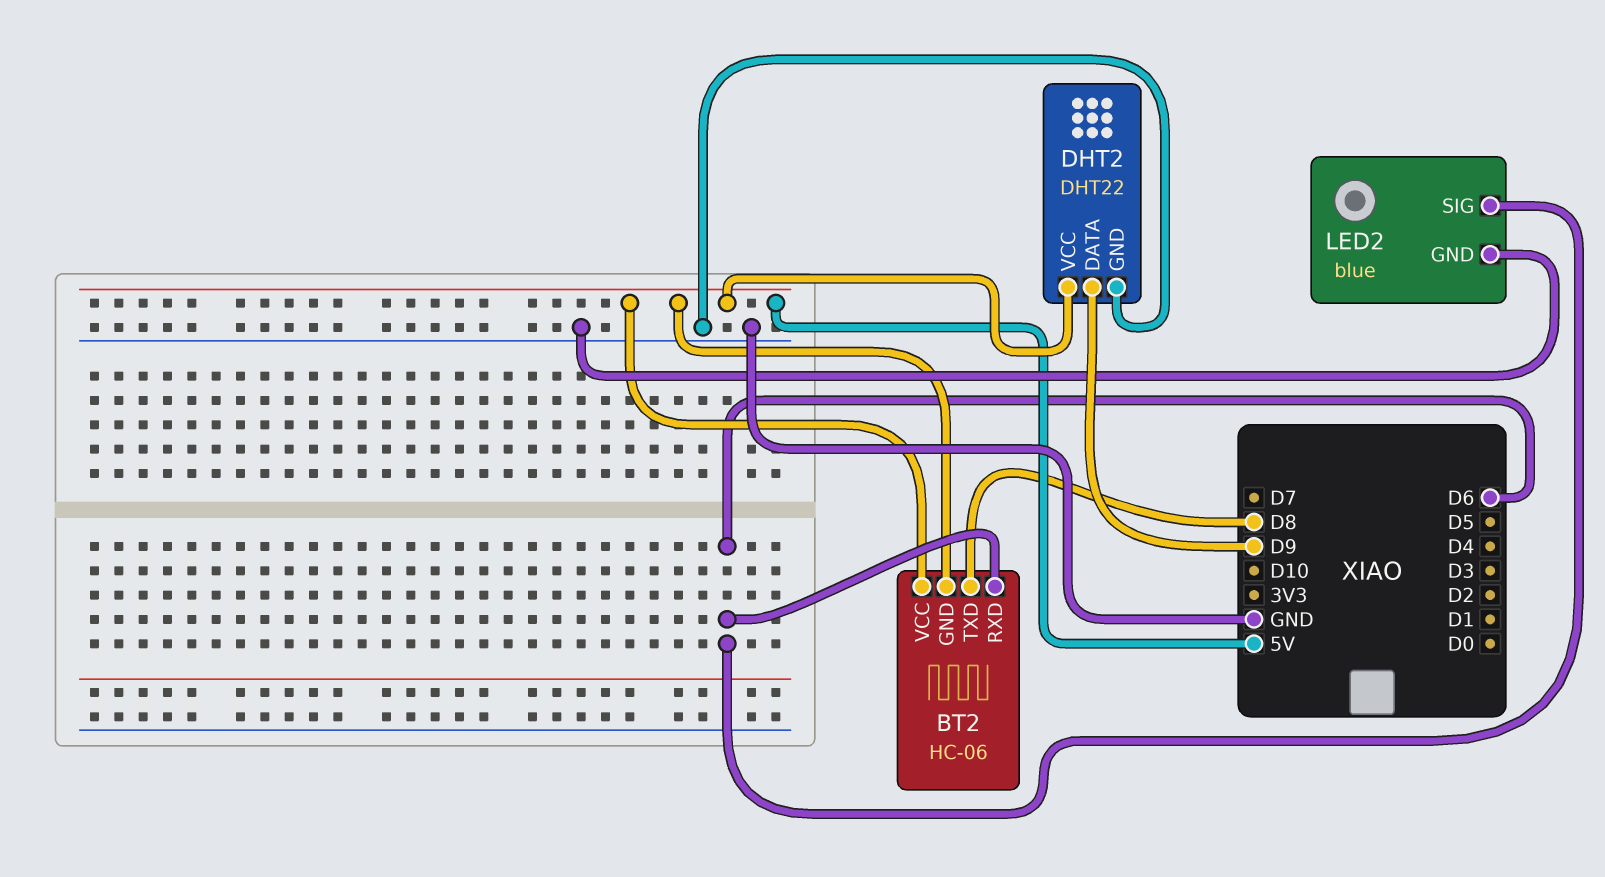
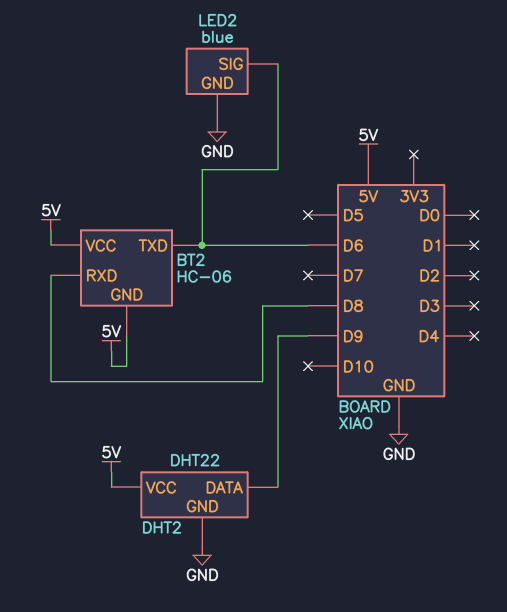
BT2 pin RXD: D6 -> D8
BT2 pin TXD: D8 -> D6

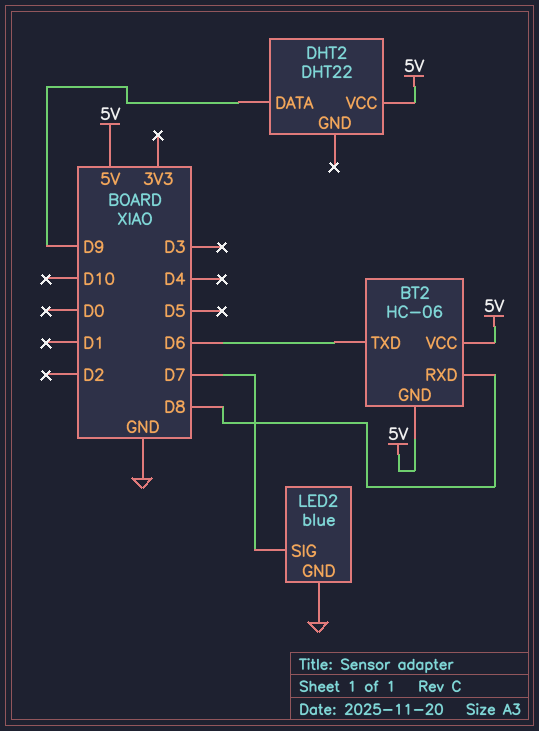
DHT2 pin GND: GND -> none
LED2 pin SIG: D6 -> D7

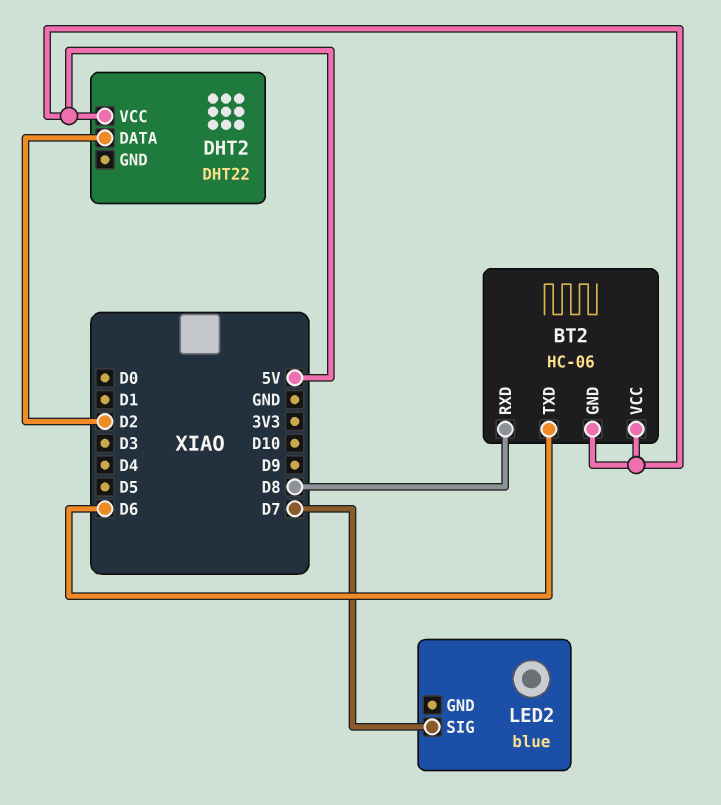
DHT2 pin DATA: D9 -> D2
LED2 pin GND: GND -> none

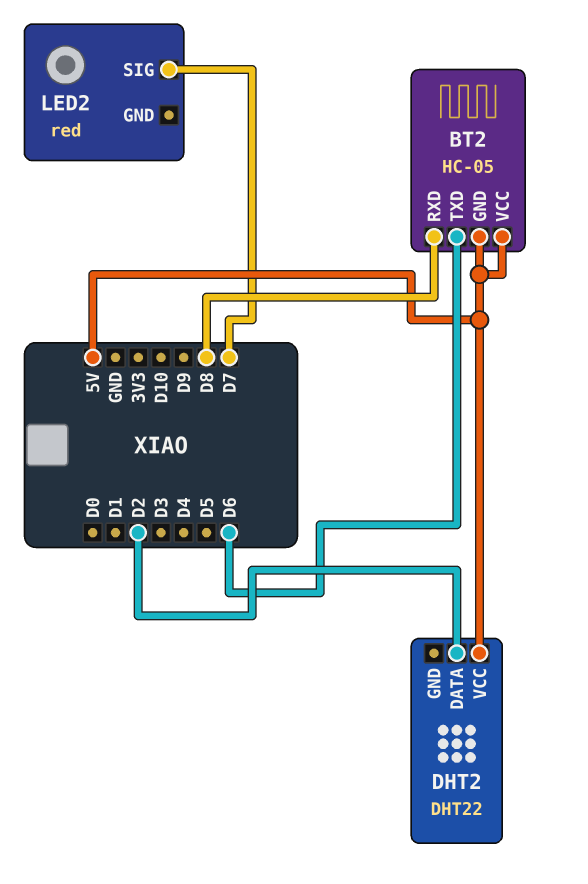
BT2: HC-06 -> HC-05
LED2: blue -> red

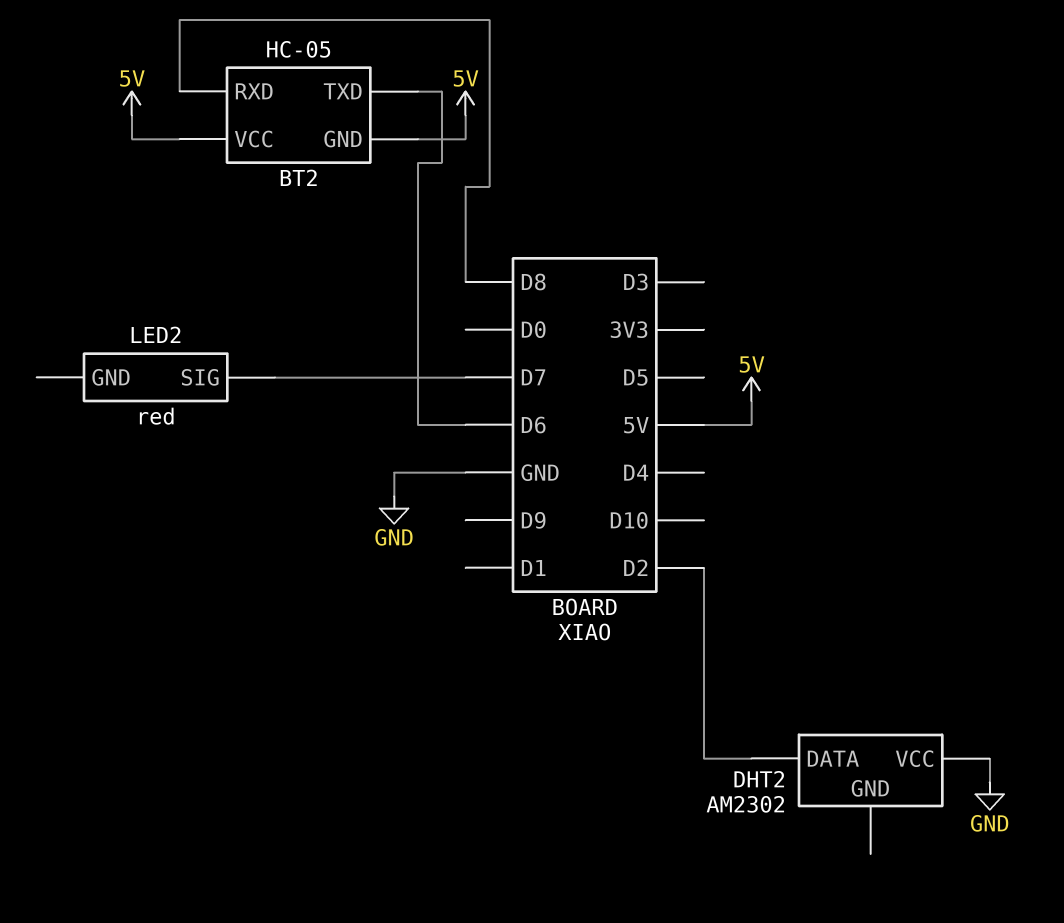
DHT2: DHT22 -> AM2302
DHT2 pin VCC: 5V -> GND

